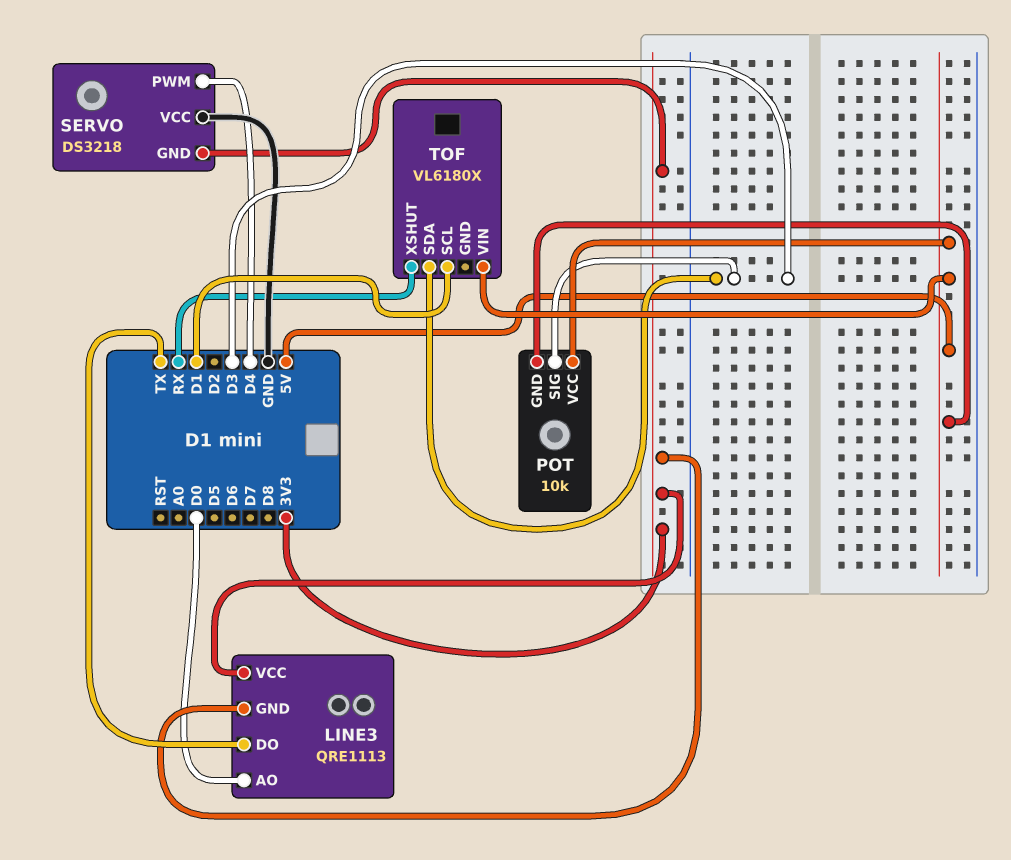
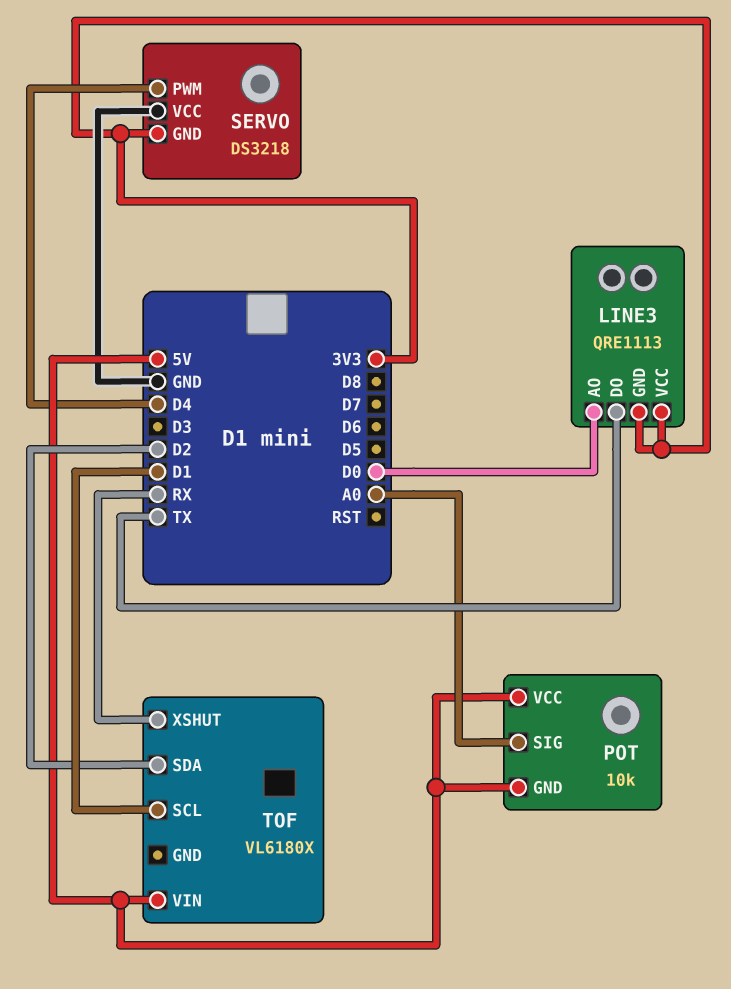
POT pin SIG: D3 -> A0
TOF pin SDA: D3 -> D2

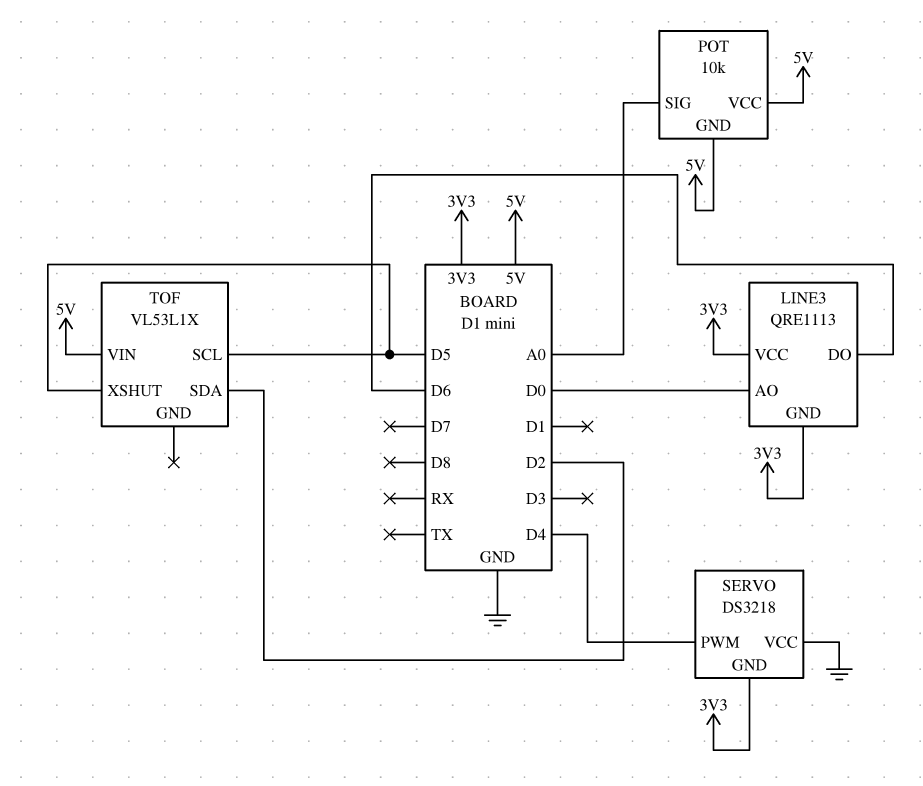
LINE3 pin DO: TX -> D6
TOF: VL6180X -> VL53L1X
TOF pin SCL: D1 -> D5
TOF pin XSHUT: RX -> D5

